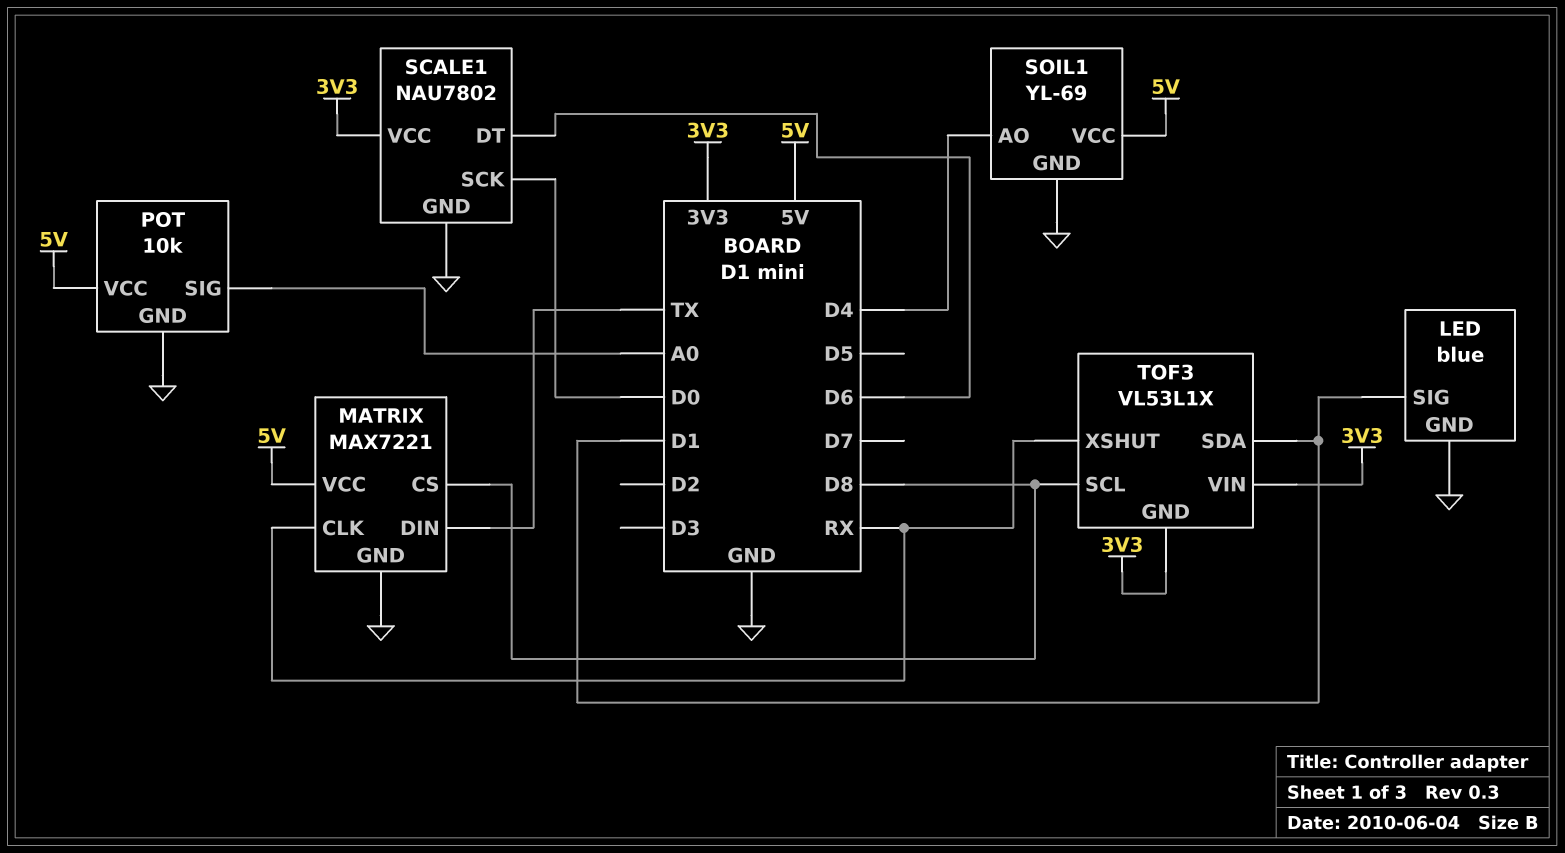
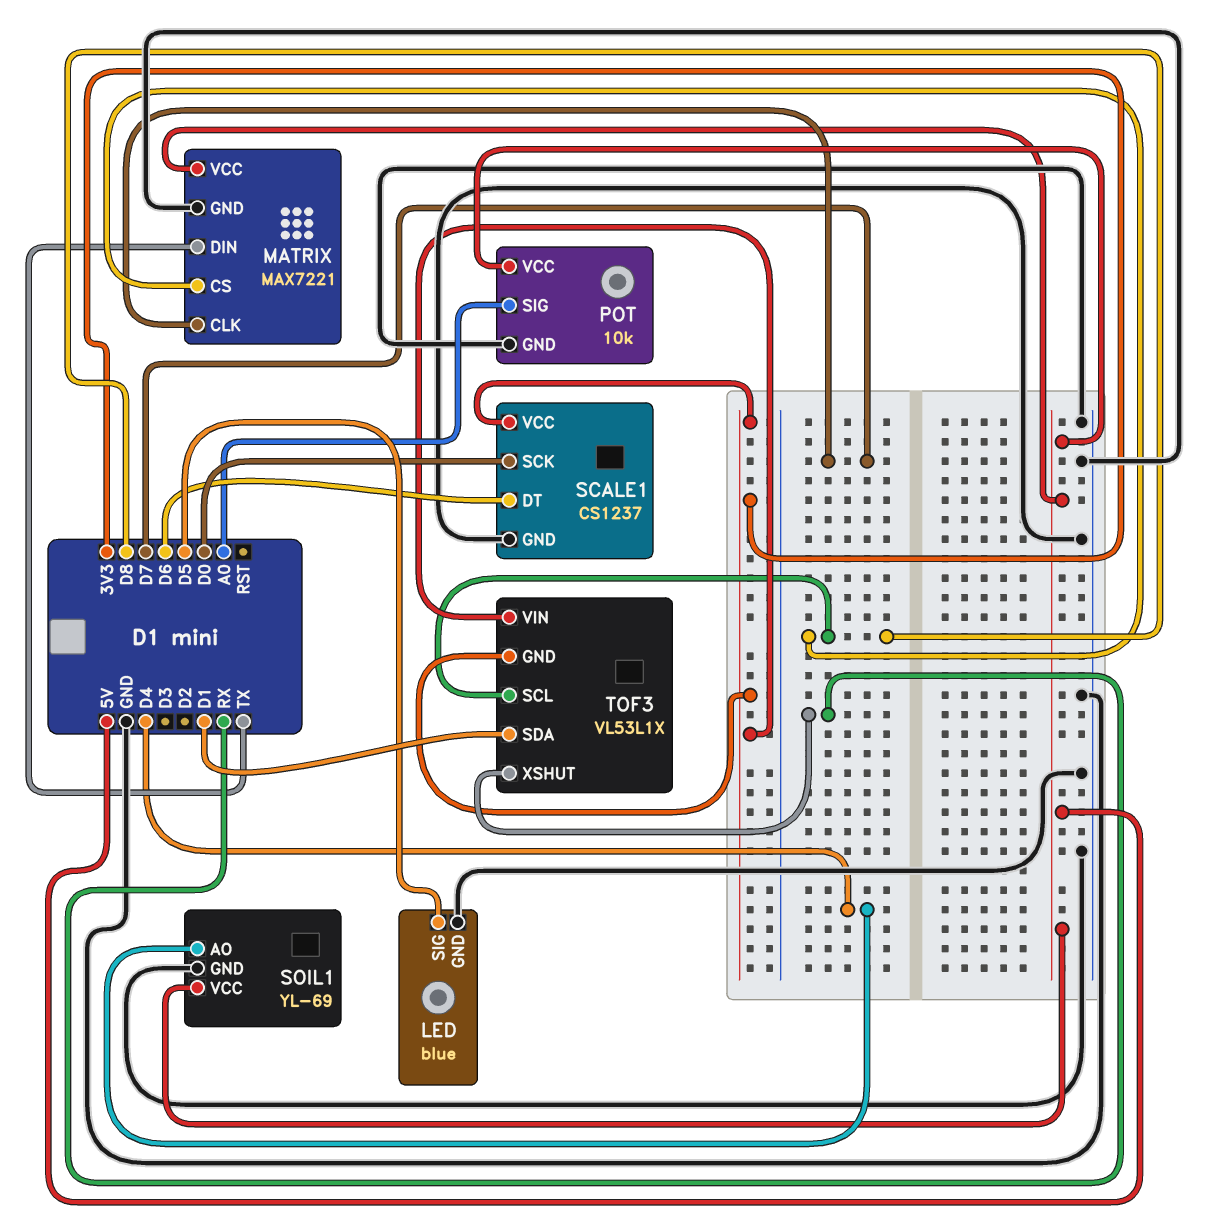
LED pin SIG: D1 -> D5
MATRIX pin CLK: RX -> D7
SCALE1: NAU7802 -> CS1237

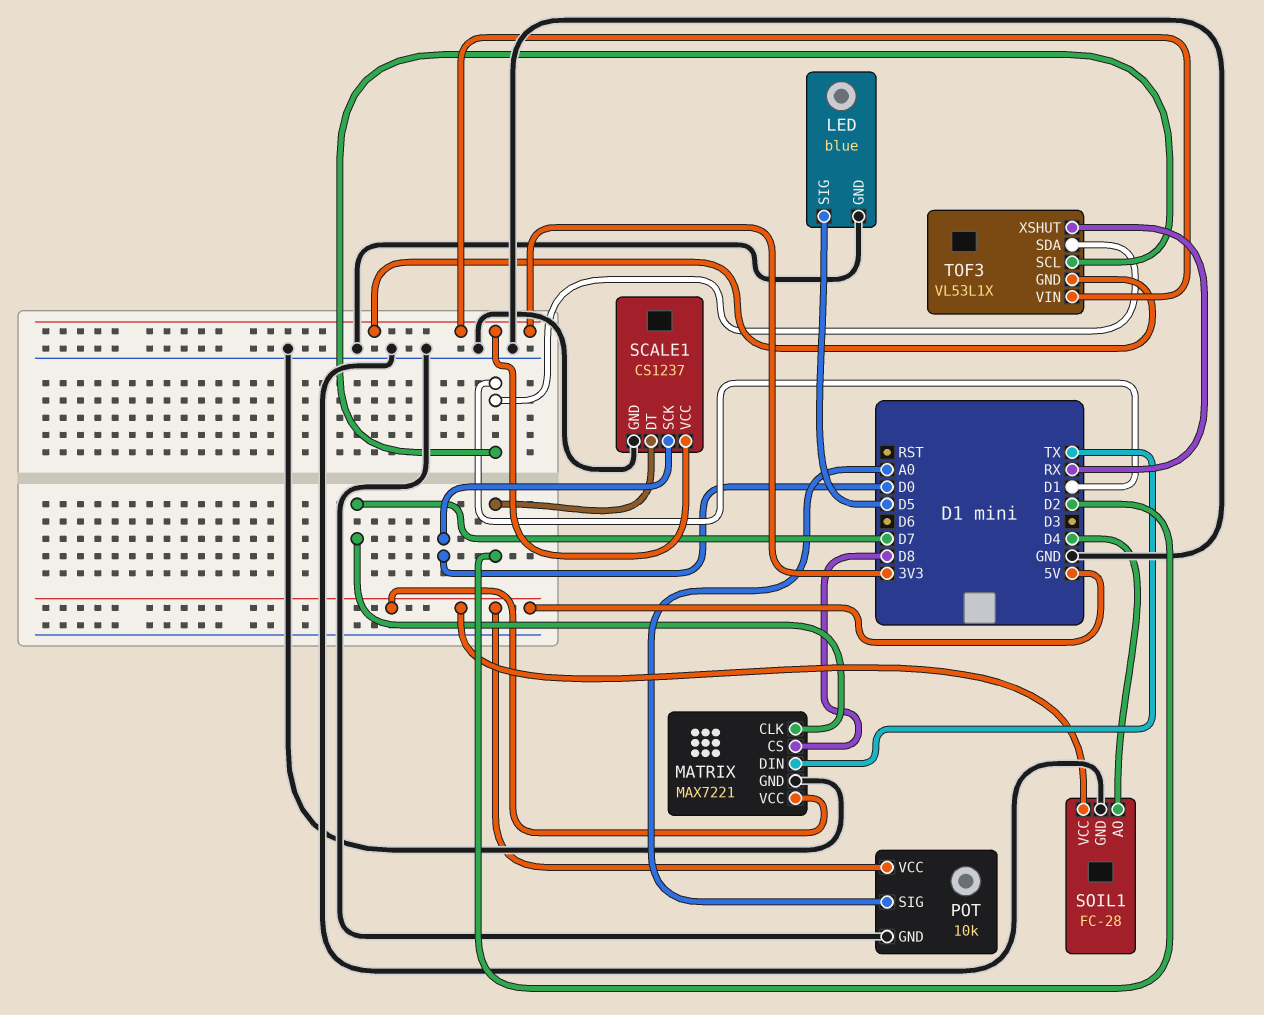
SCALE1 pin DT: D6 -> D2
SOIL1: YL-69 -> FC-28
TOF3 pin SCL: D8 -> D1

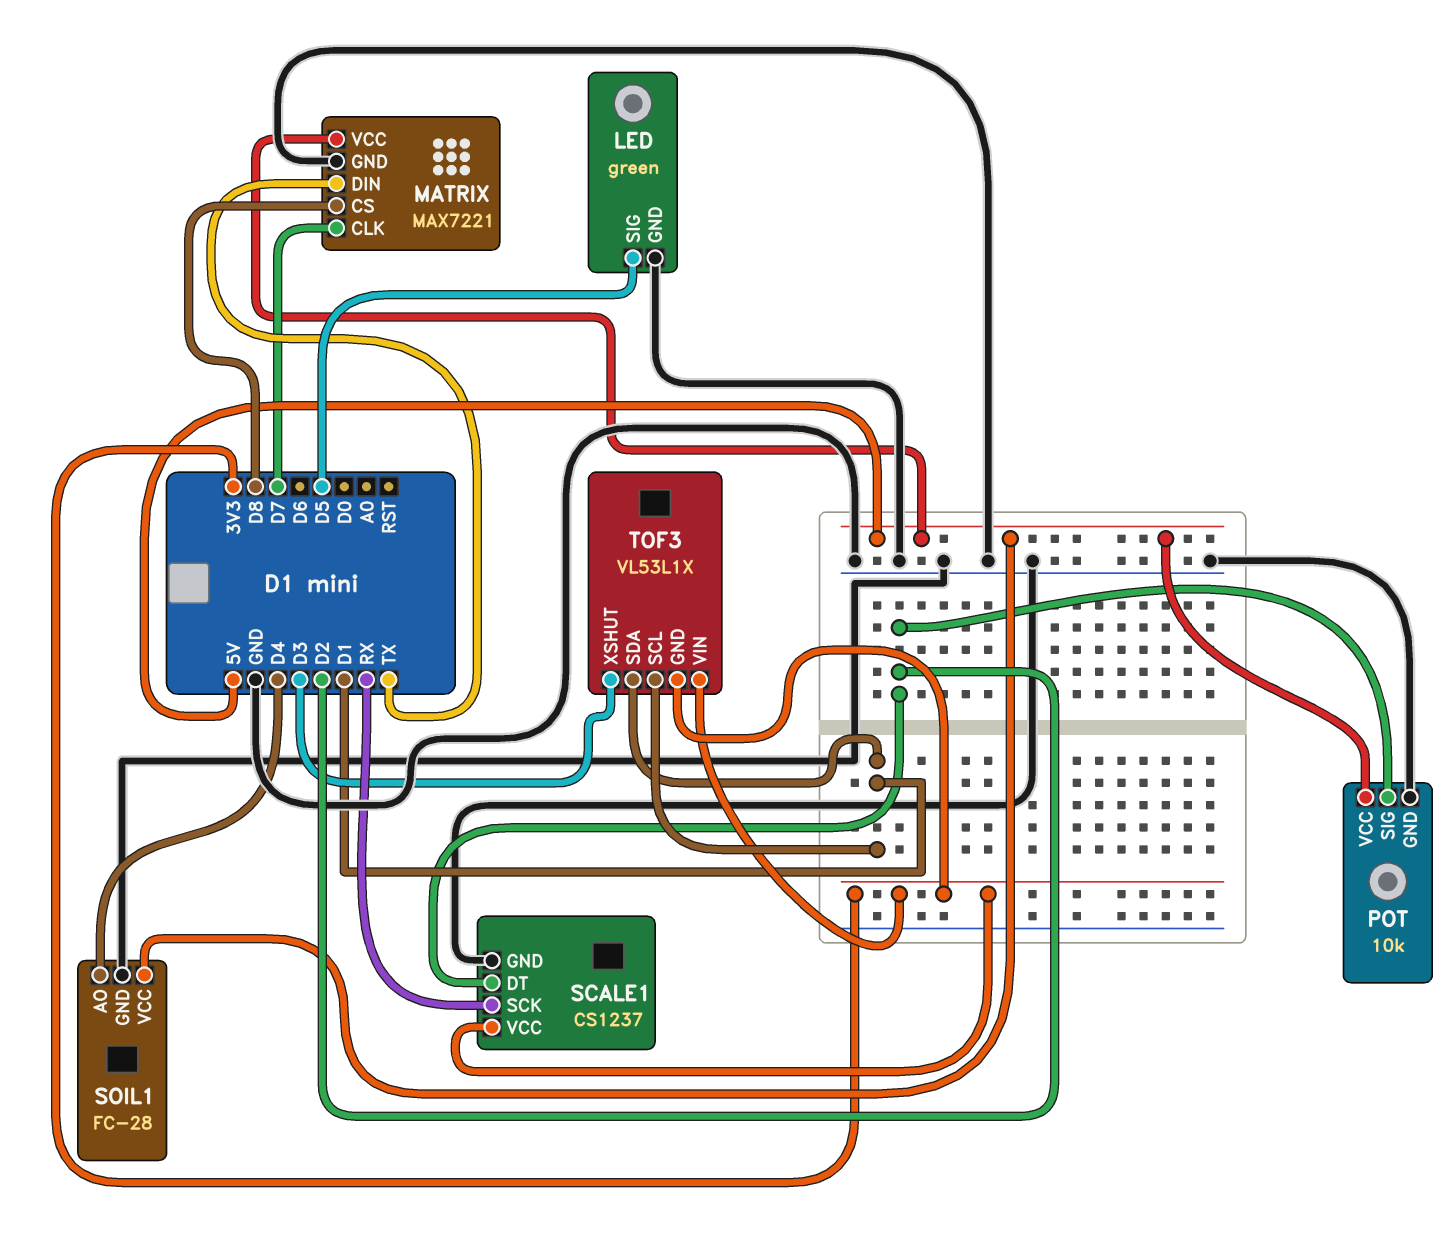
LED: blue -> green
POT pin SIG: A0 -> D2
SCALE1 pin SCK: D0 -> RX
TOF3 pin XSHUT: RX -> D3

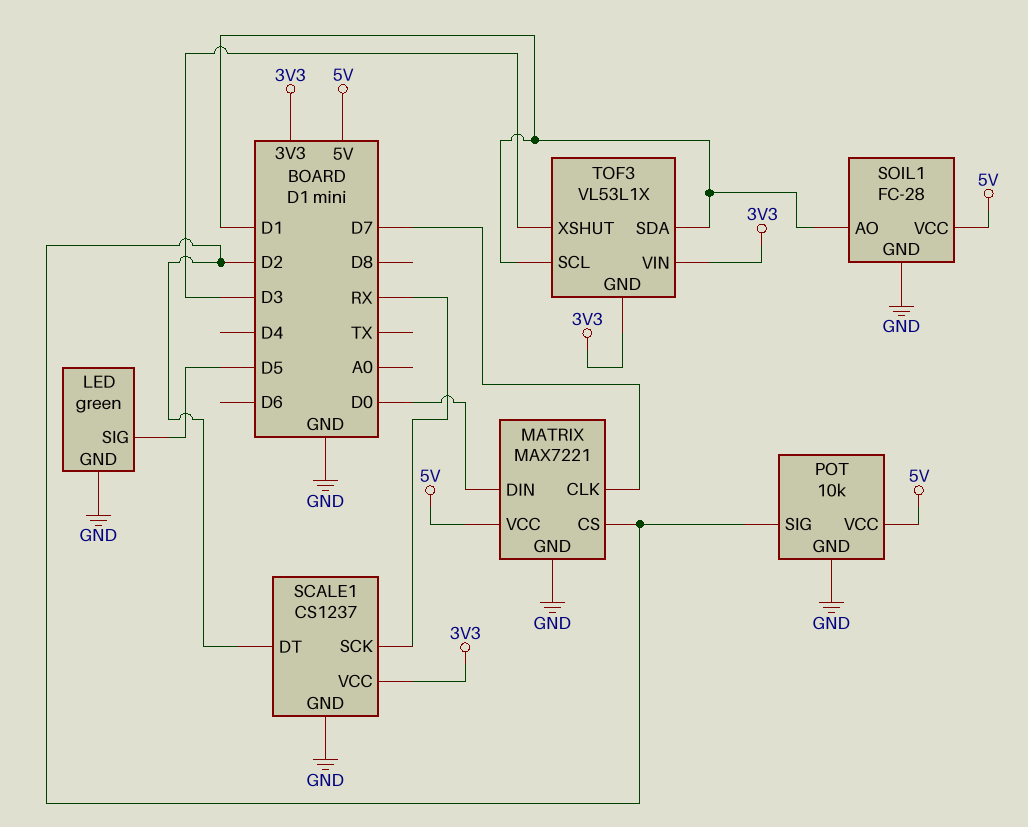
MATRIX pin CS: D8 -> D2
MATRIX pin DIN: TX -> D0
SOIL1 pin AO: D4 -> D1

